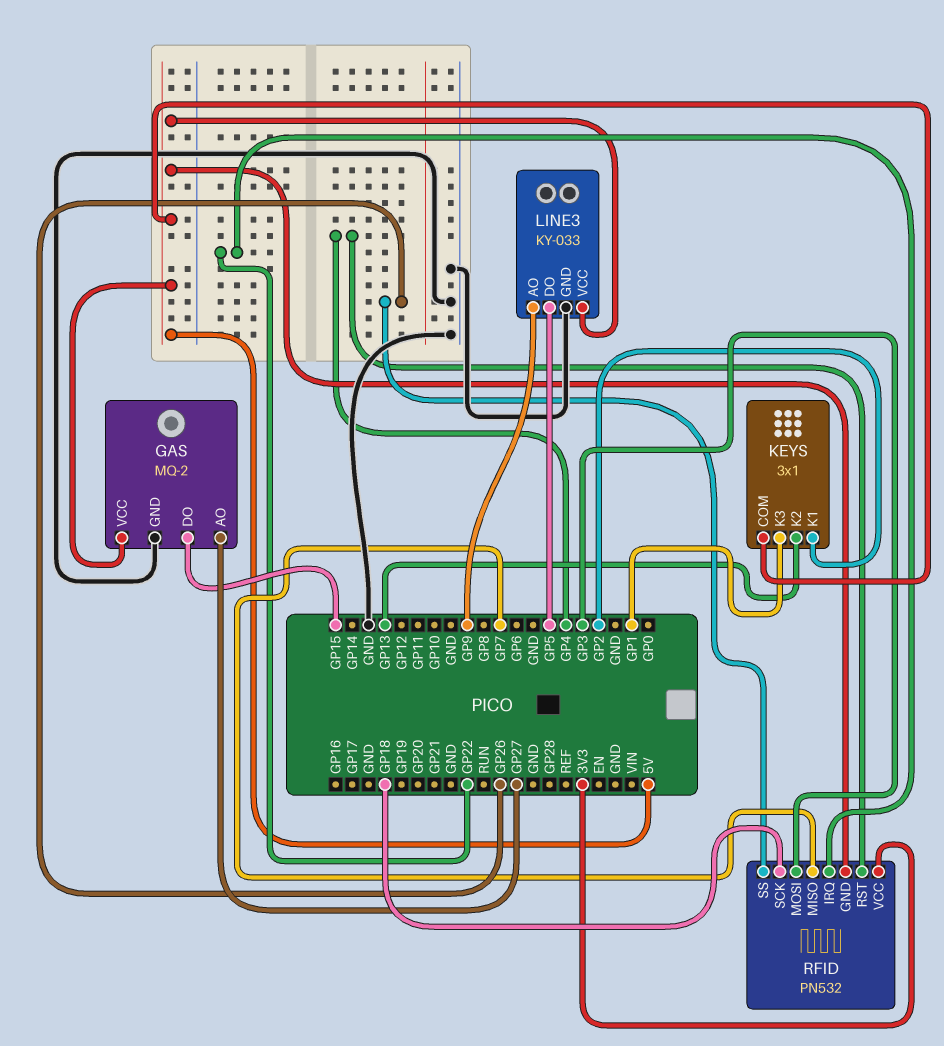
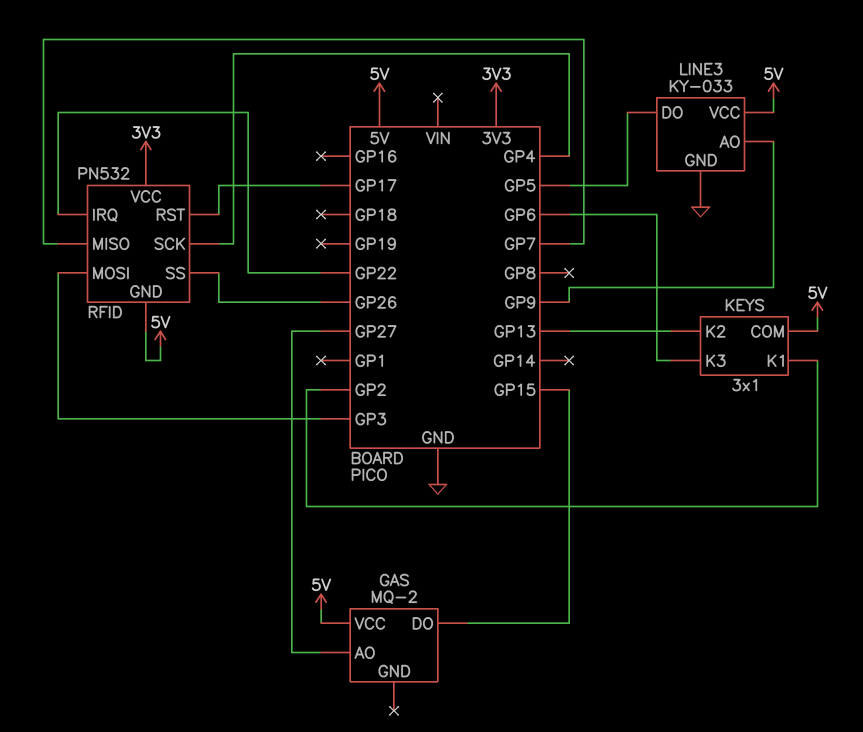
GAS pin GND: GND -> none
KEYS pin K3: GP1 -> GP6
RFID pin RST: GP4 -> GP17
RFID pin SCK: GP18 -> GP4

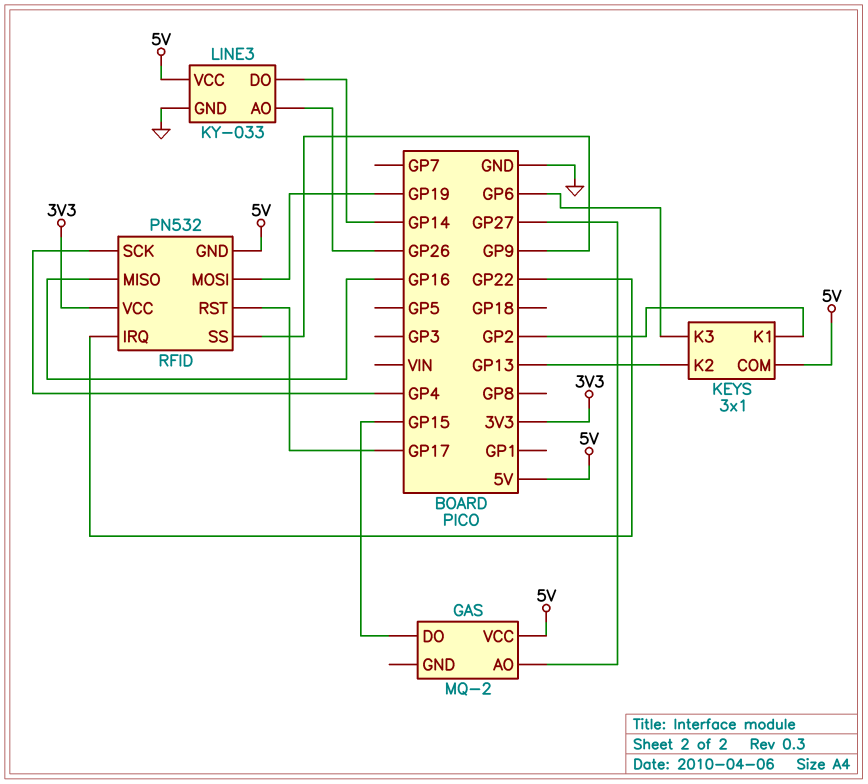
LINE3 pin AO: GP9 -> GP26
LINE3 pin DO: GP5 -> GP14
RFID pin MISO: GP7 -> GP16
RFID pin MOSI: GP3 -> GP19
RFID pin SS: GP26 -> GP9

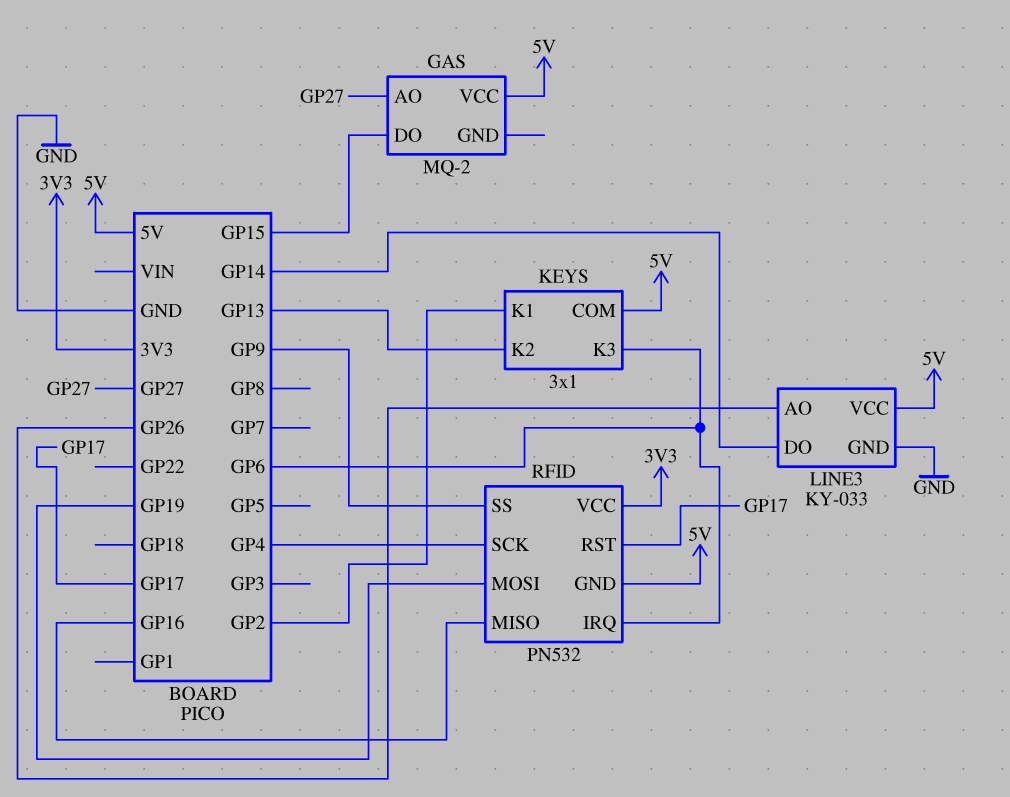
RFID pin IRQ: GP22 -> GP6

